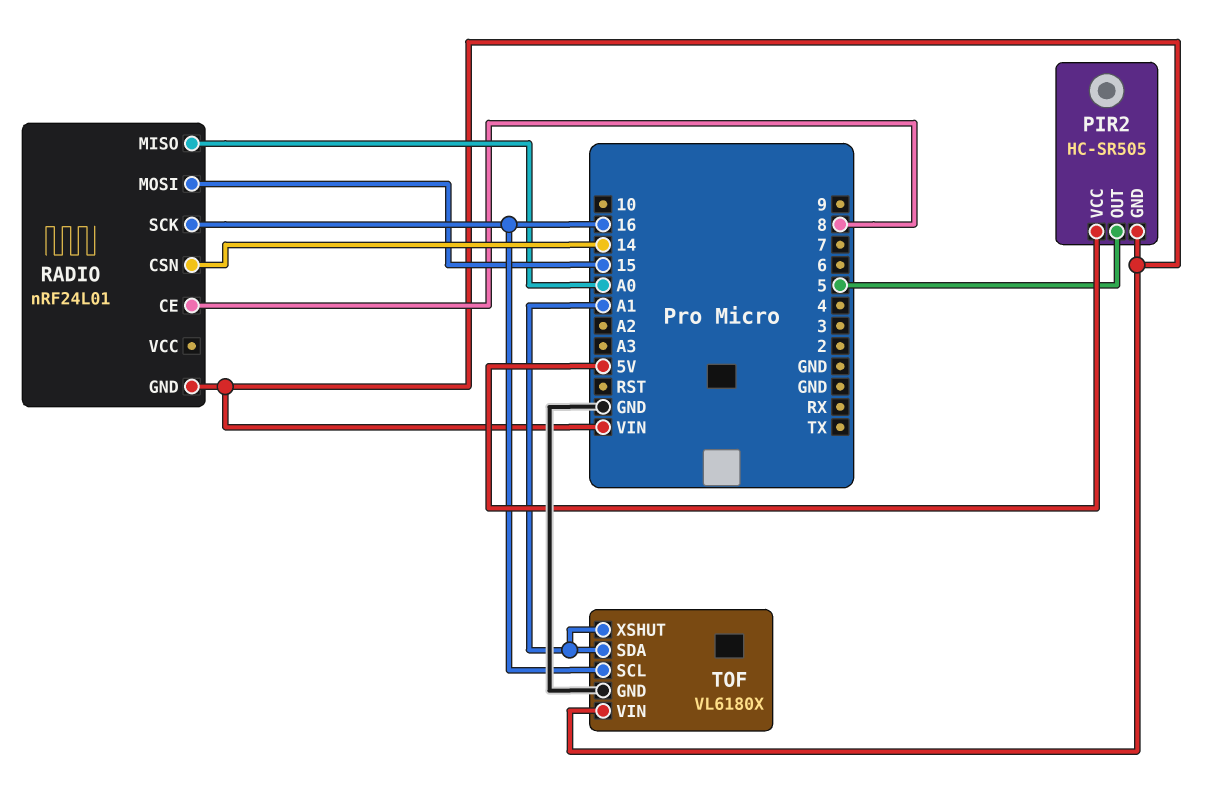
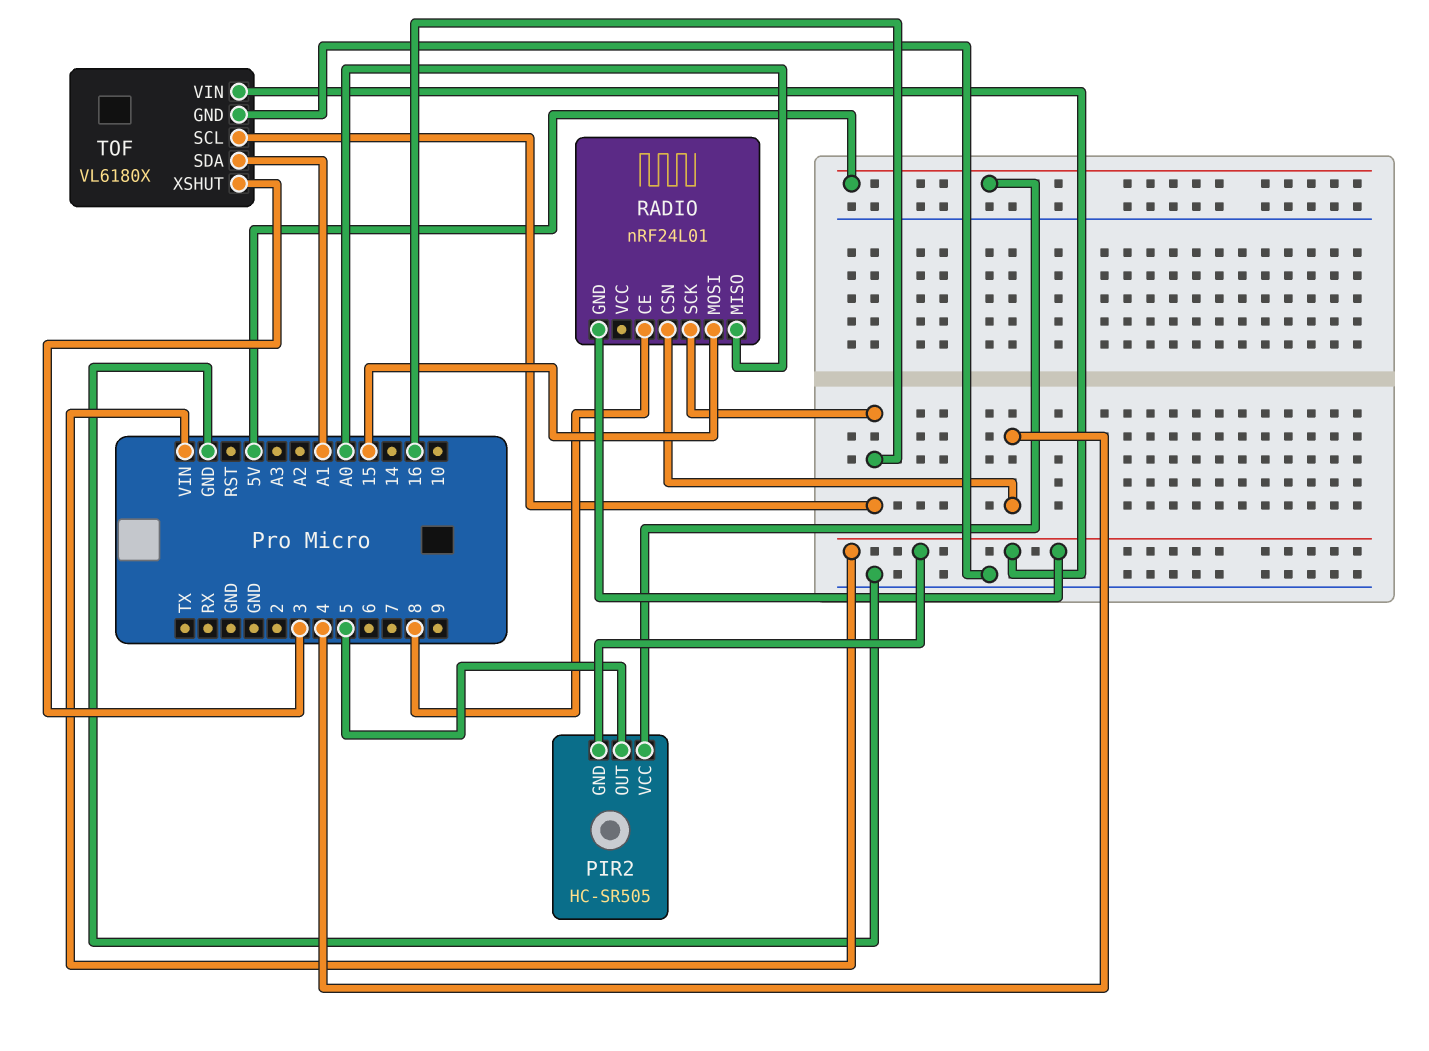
RADIO pin CSN: 14 -> 4
TOF pin XSHUT: A1 -> 3

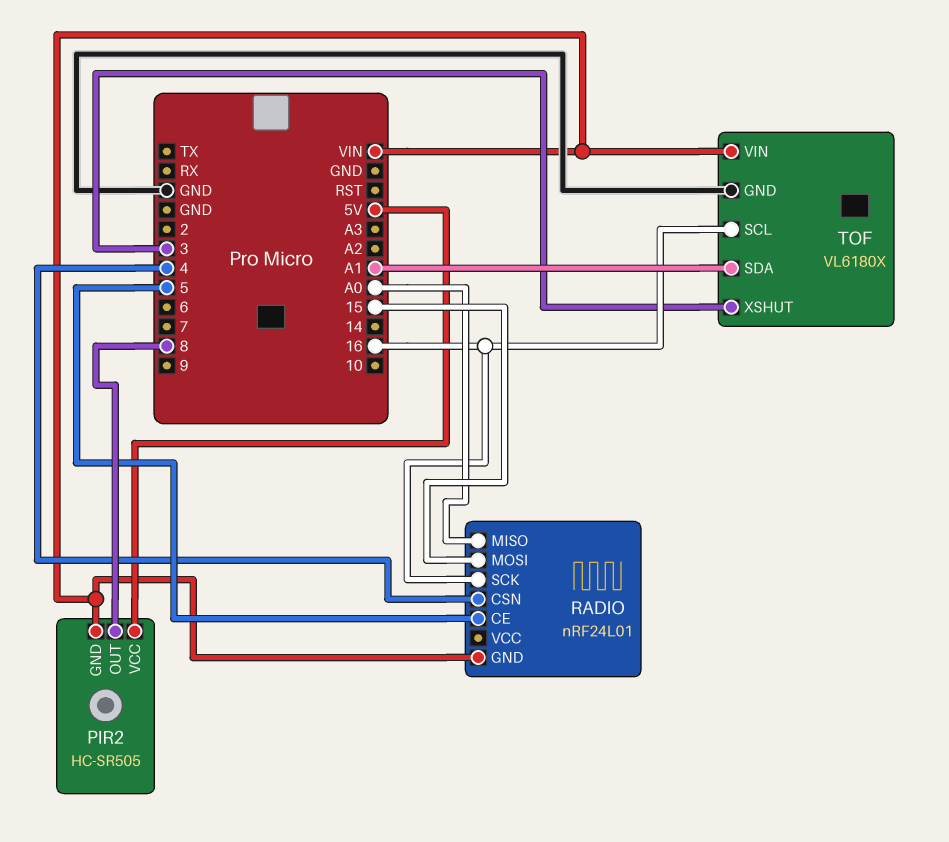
PIR2 pin OUT: 5 -> 8
RADIO pin CE: 8 -> 5

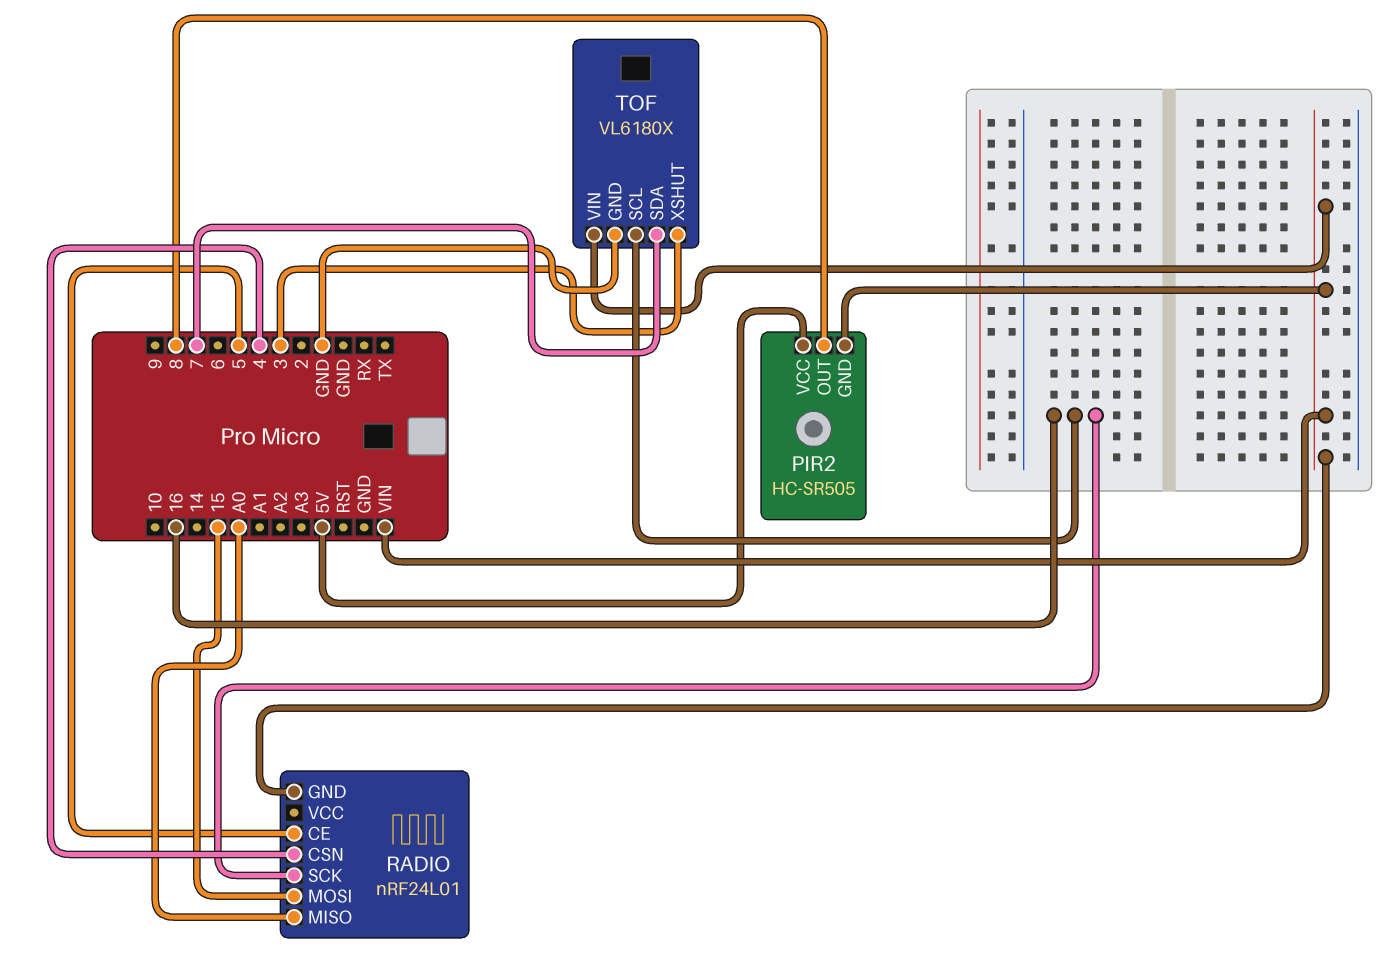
TOF pin SDA: A1 -> 7

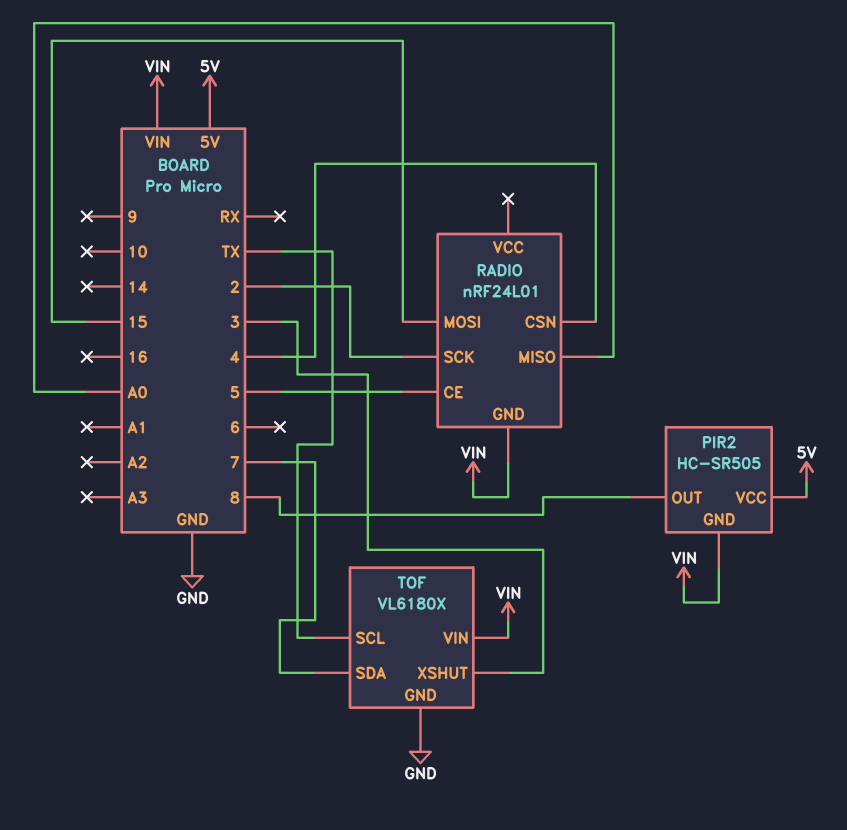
RADIO pin SCK: 16 -> 2
TOF pin SCL: 16 -> TX

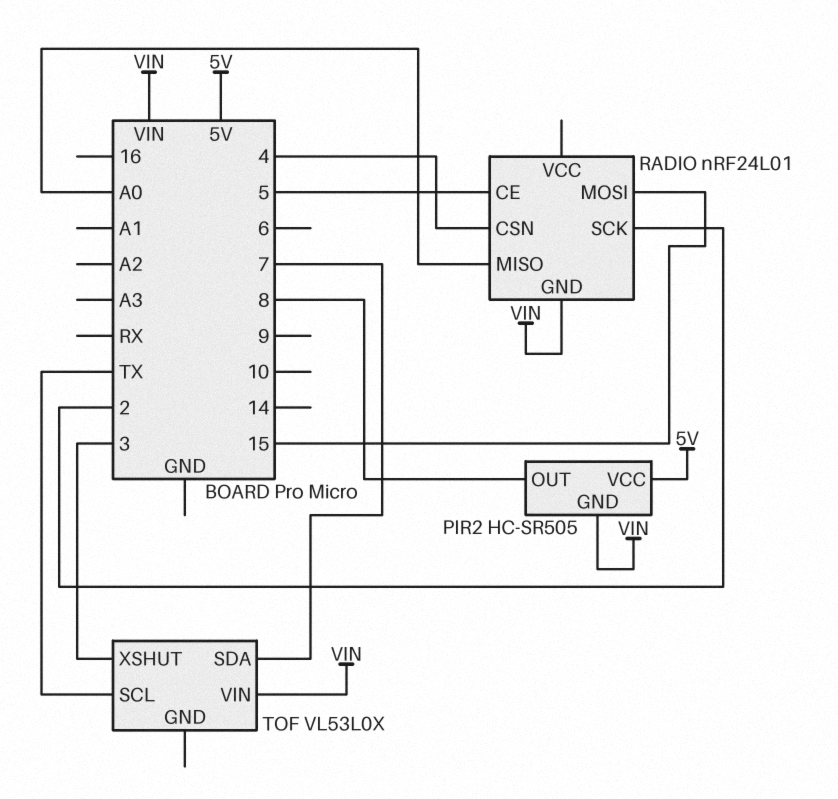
TOF: VL6180X -> VL53L0X
TOF pin GND: GND -> none

